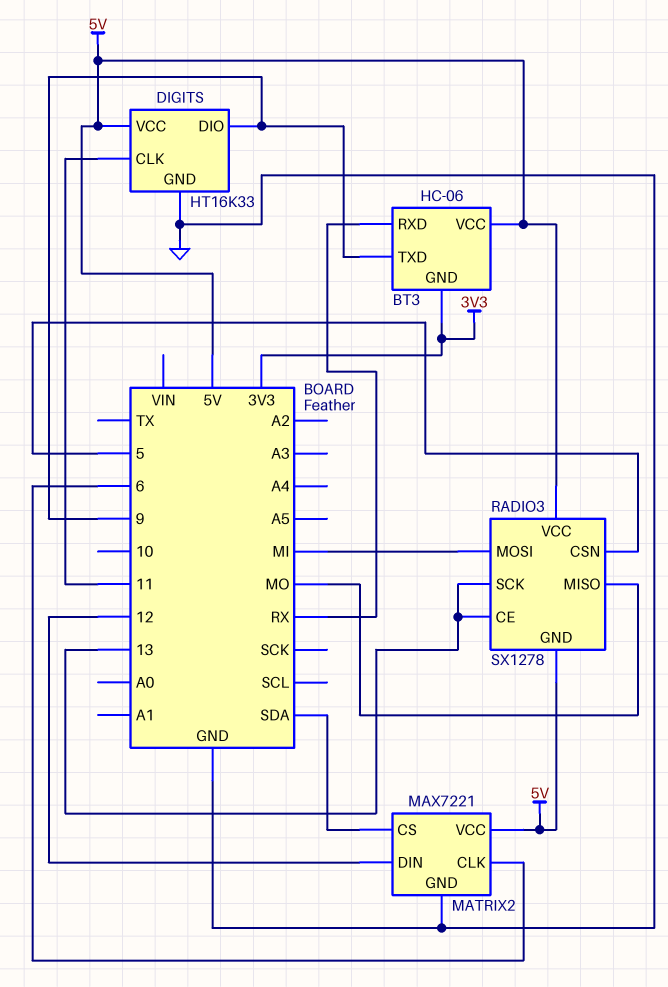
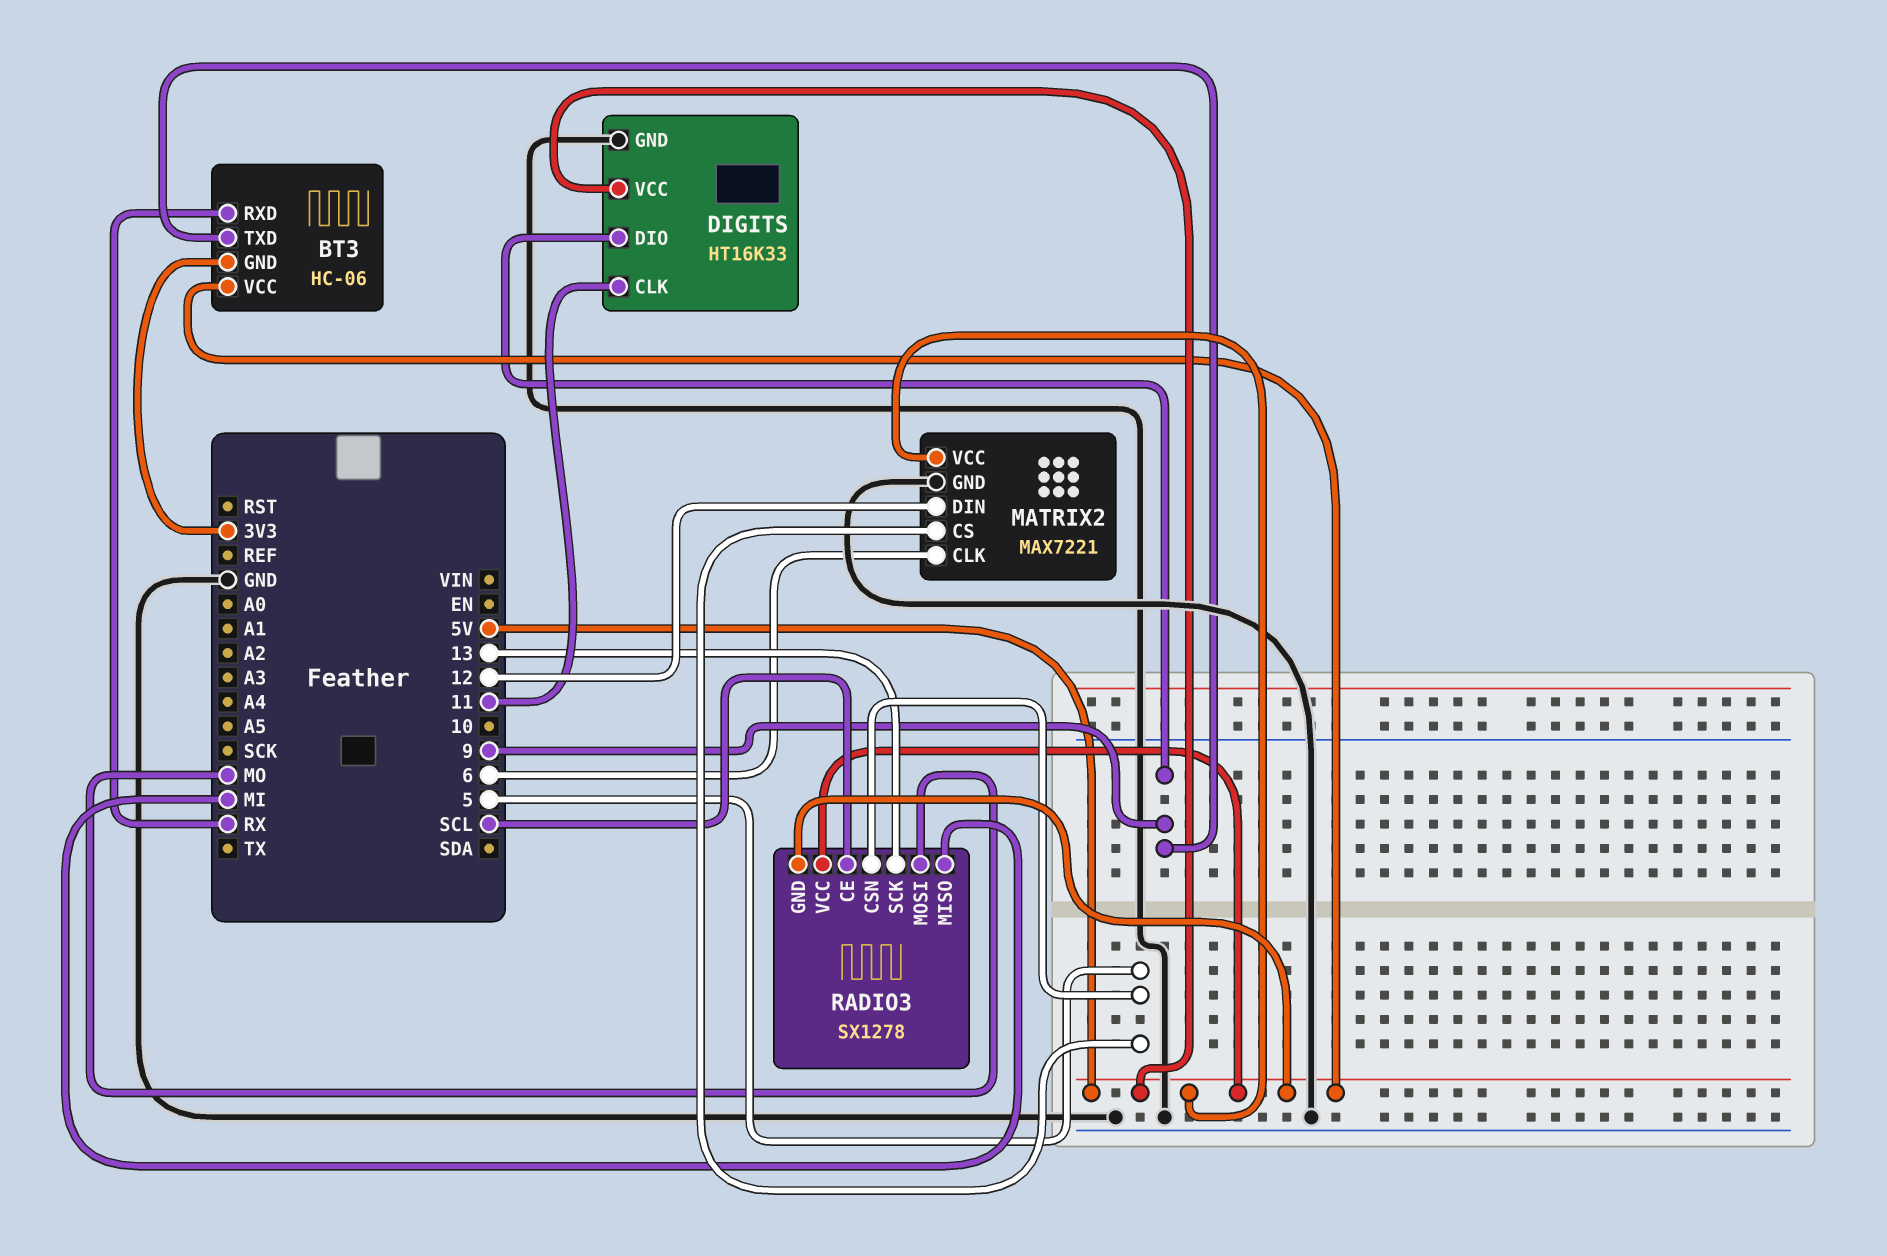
MATRIX2 pin CS: SDA -> 5
RADIO3 pin CE: 13 -> SCL
RADIO3 pin MISO: MO -> MI
RADIO3 pin MOSI: MI -> MO

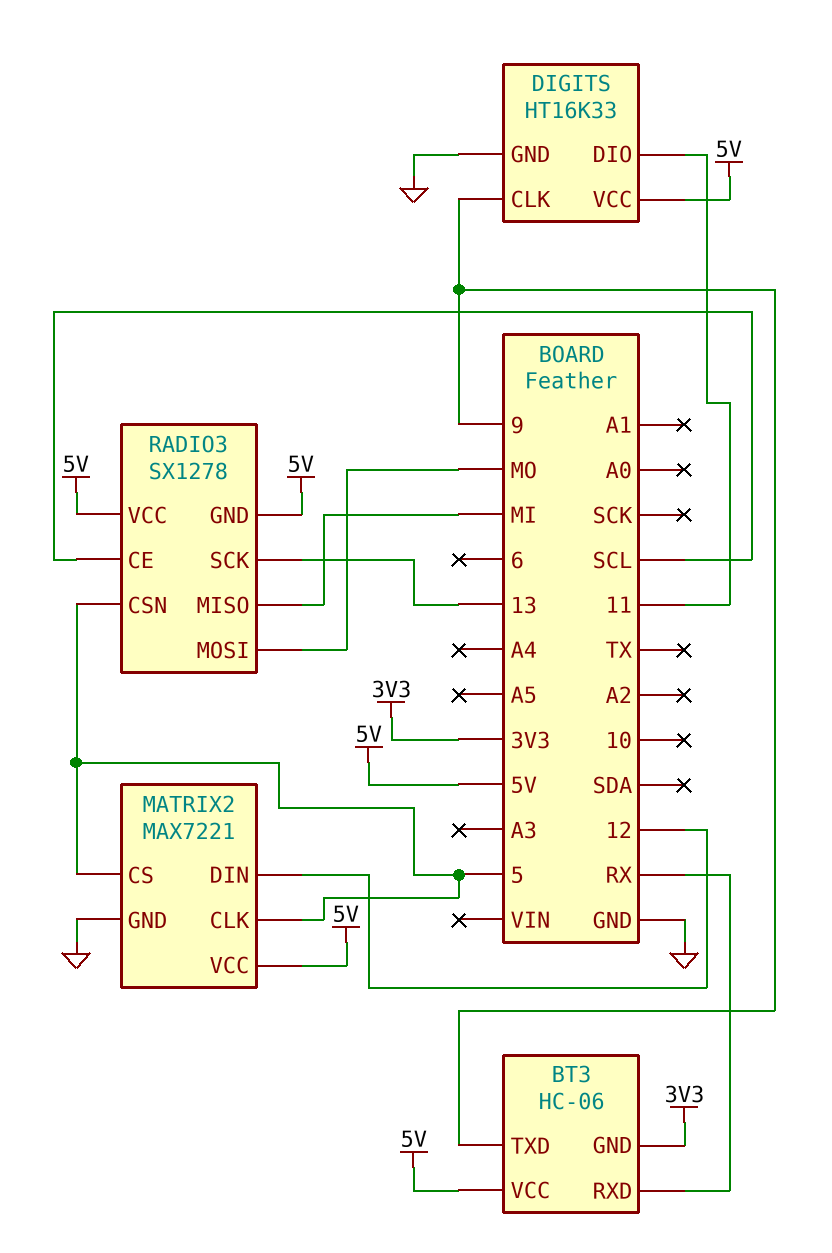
DIGITS pin CLK: 11 -> 9
DIGITS pin DIO: 9 -> 11
MATRIX2 pin CLK: 6 -> 5

